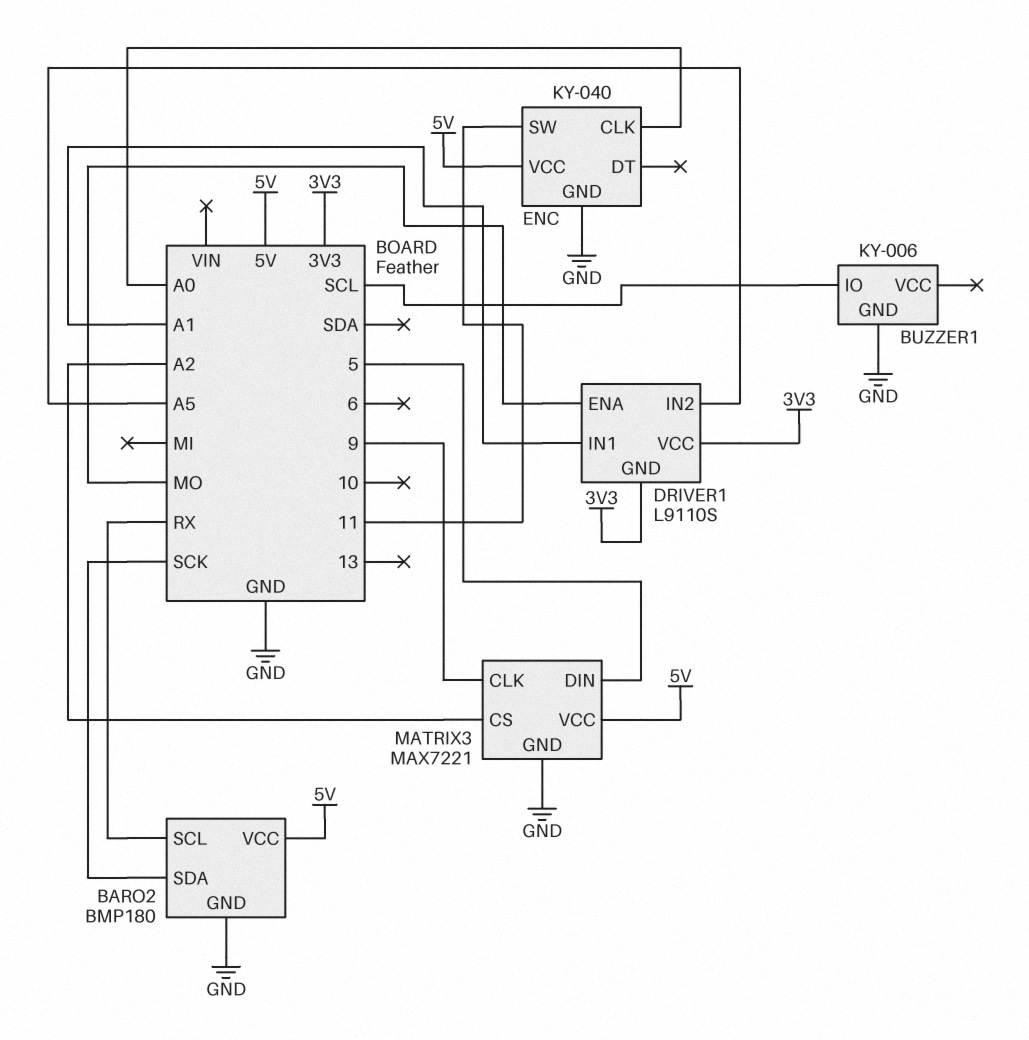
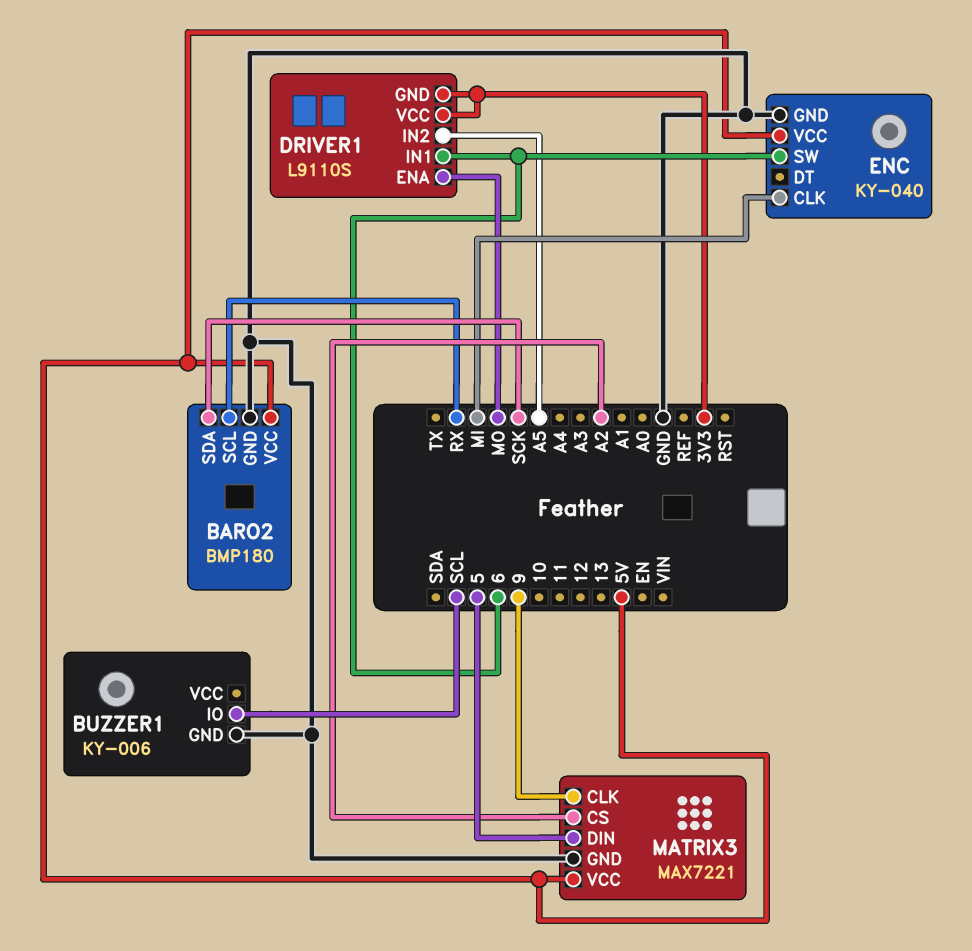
DRIVER1 pin IN1: A1 -> 6
ENC pin CLK: A0 -> MI
ENC pin SW: 11 -> 6

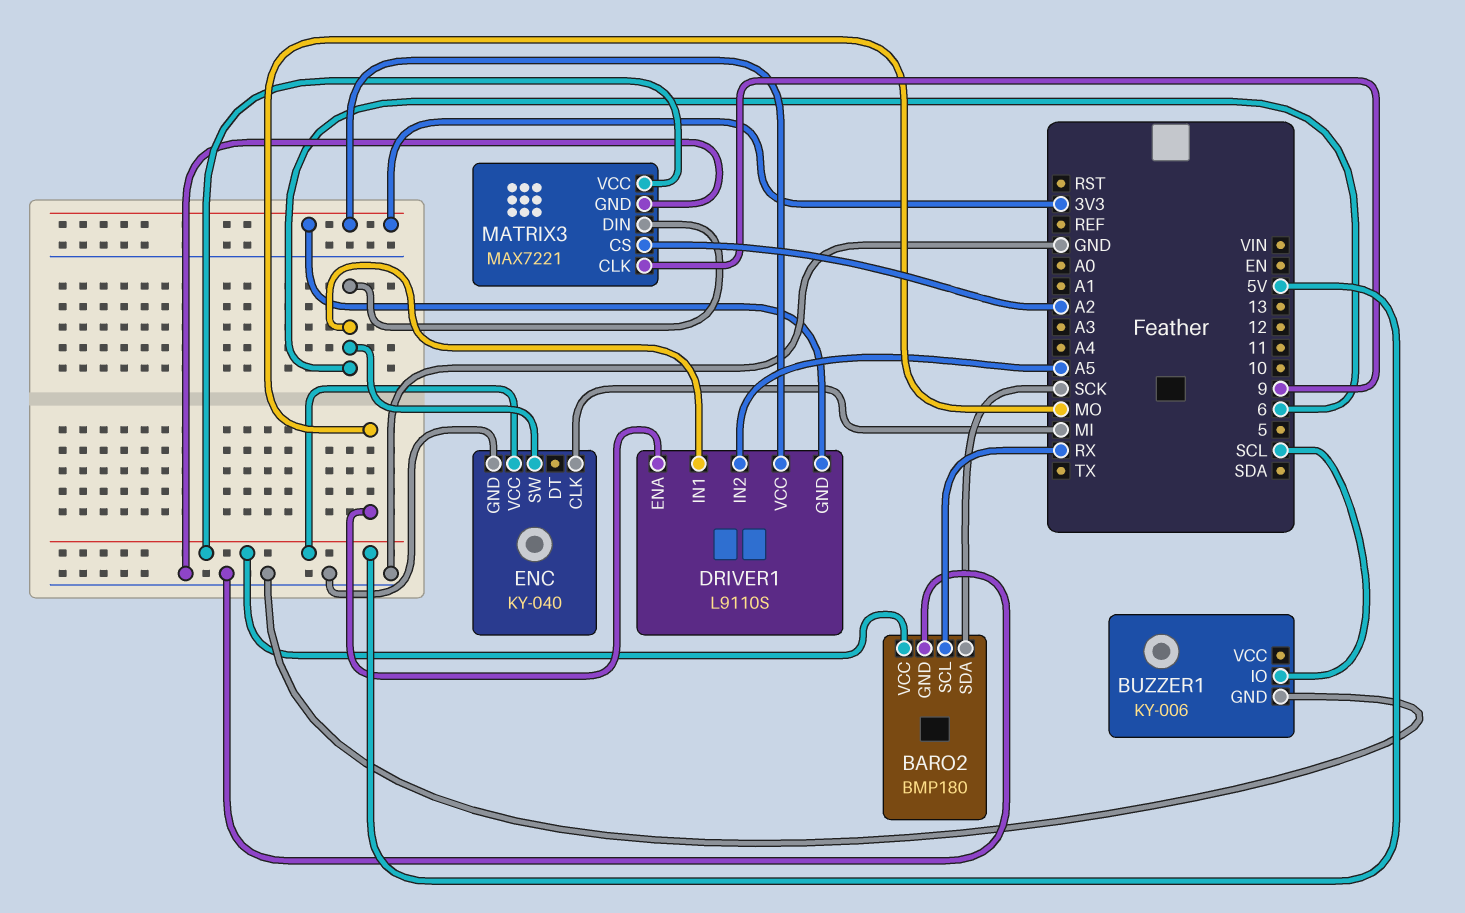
MATRIX3 pin DIN: 5 -> 6

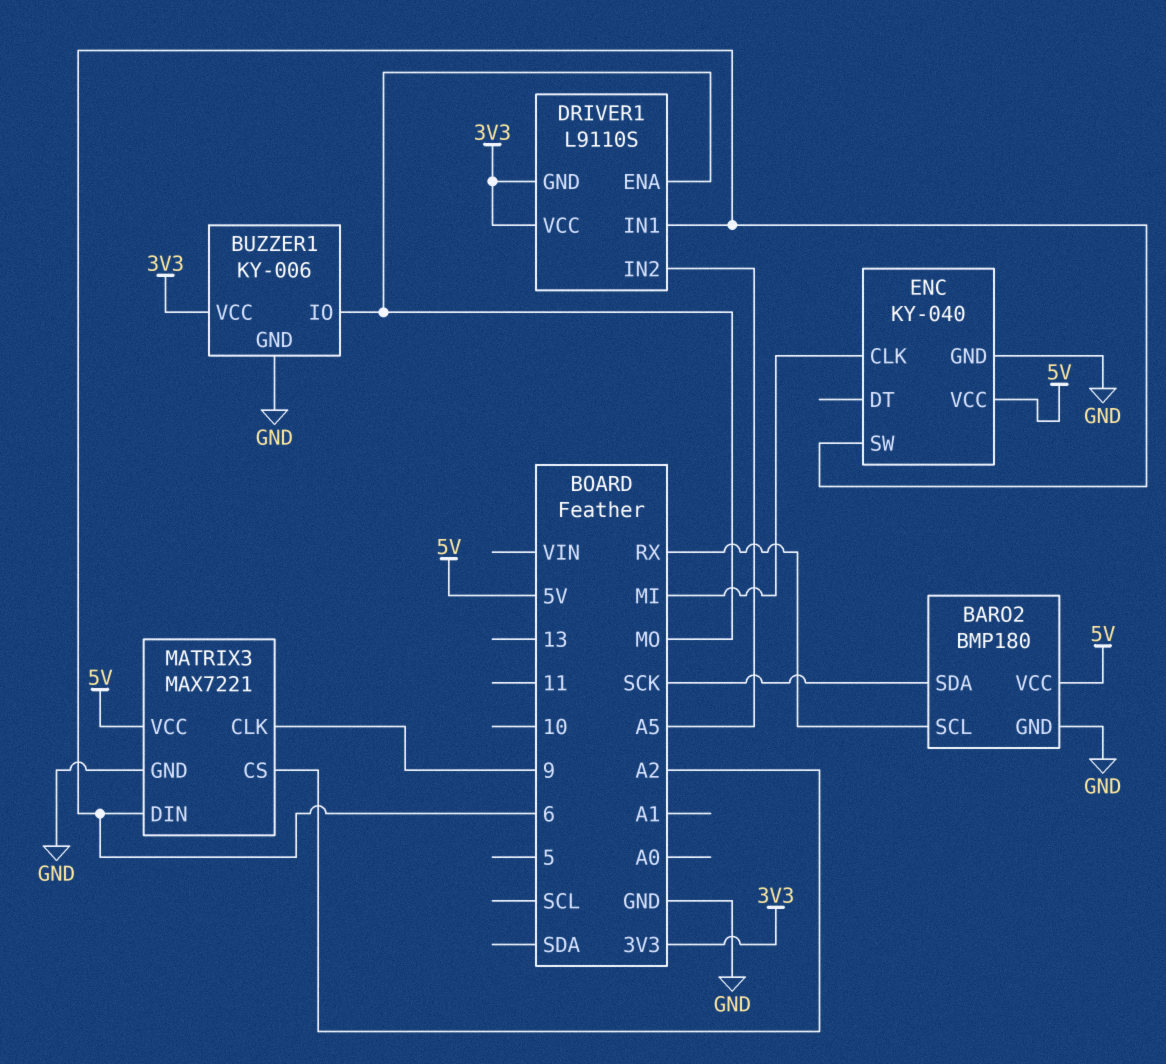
BUZZER1 pin IO: SCL -> MO
BUZZER1 pin VCC: none -> 3V3

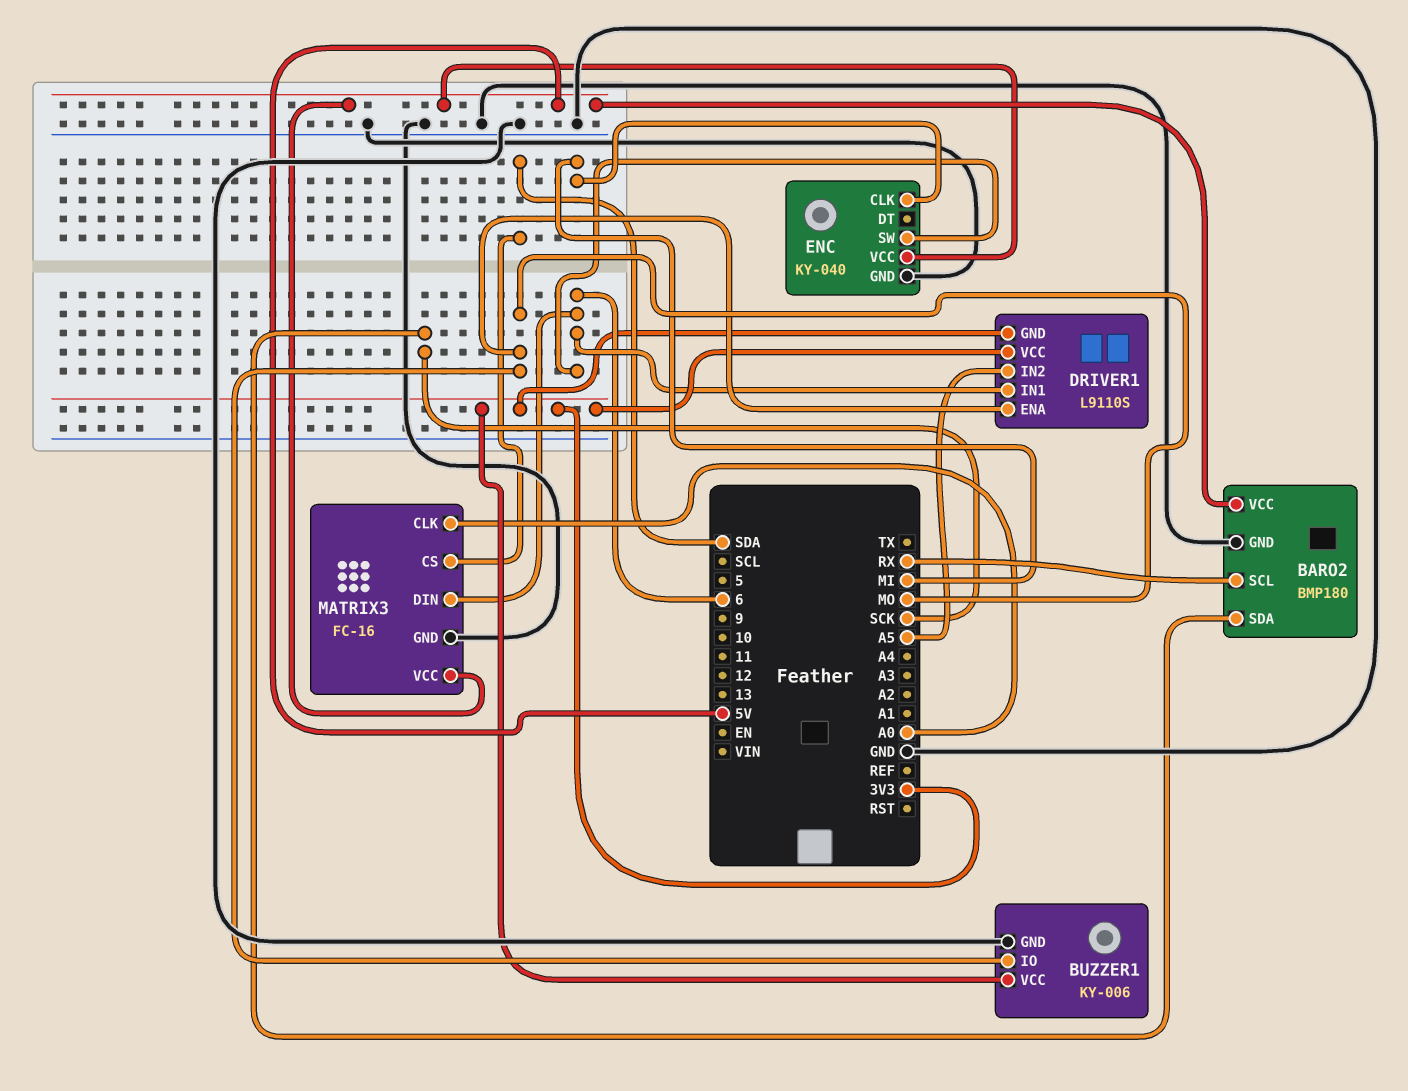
MATRIX3: MAX7221 -> FC-16
MATRIX3 pin CLK: 9 -> A0
MATRIX3 pin CS: A2 -> SDA

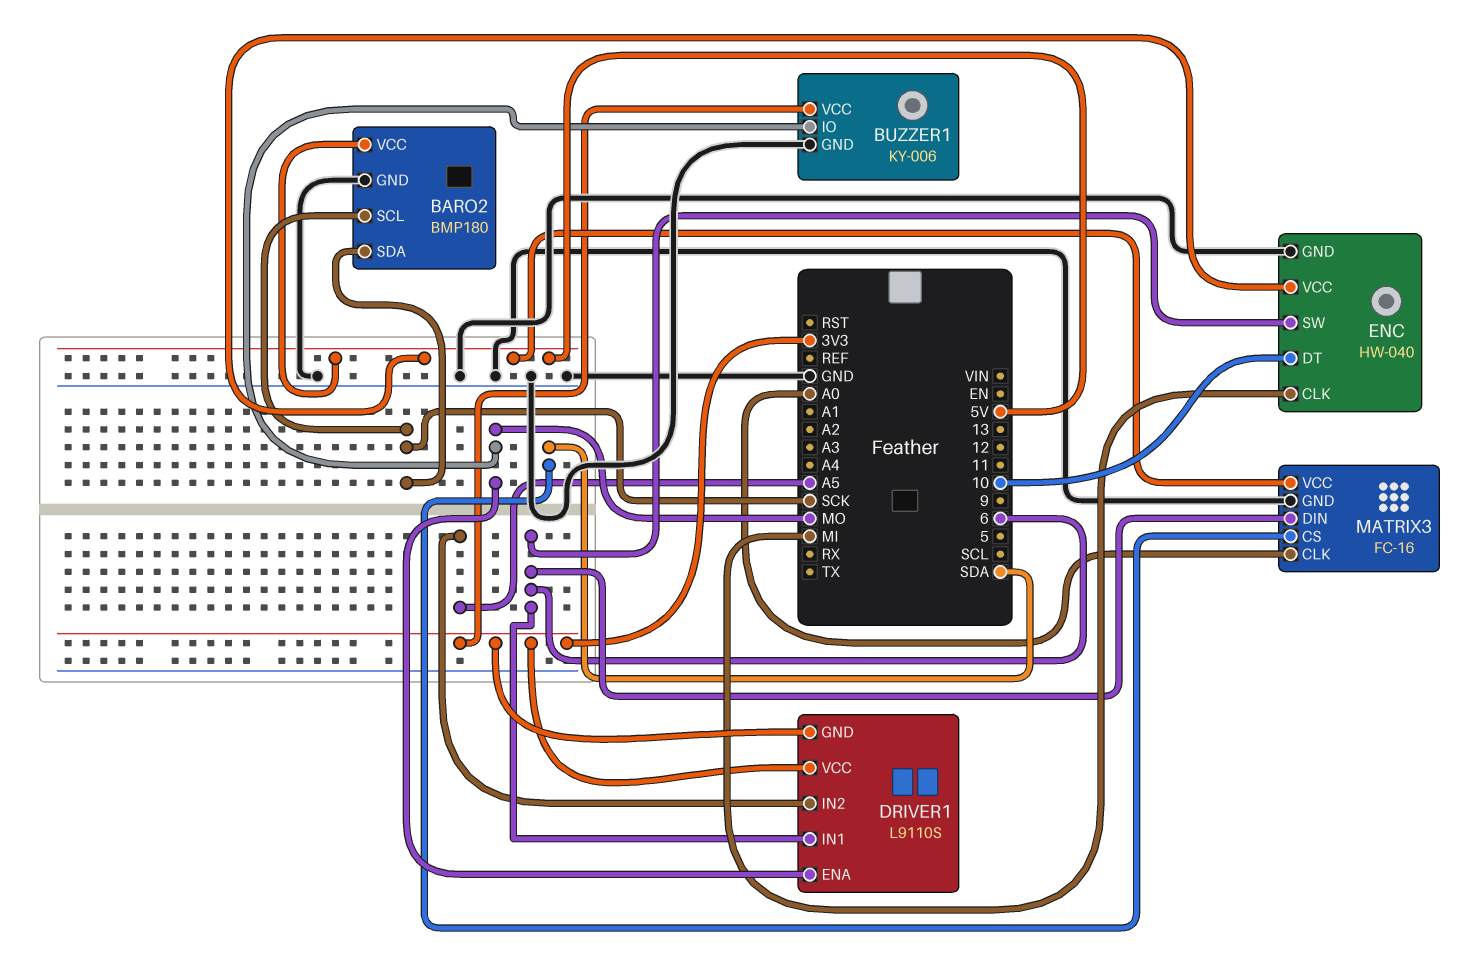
BARO2 pin SCL: RX -> SCK
ENC: KY-040 -> HW-040
ENC pin DT: none -> 10

